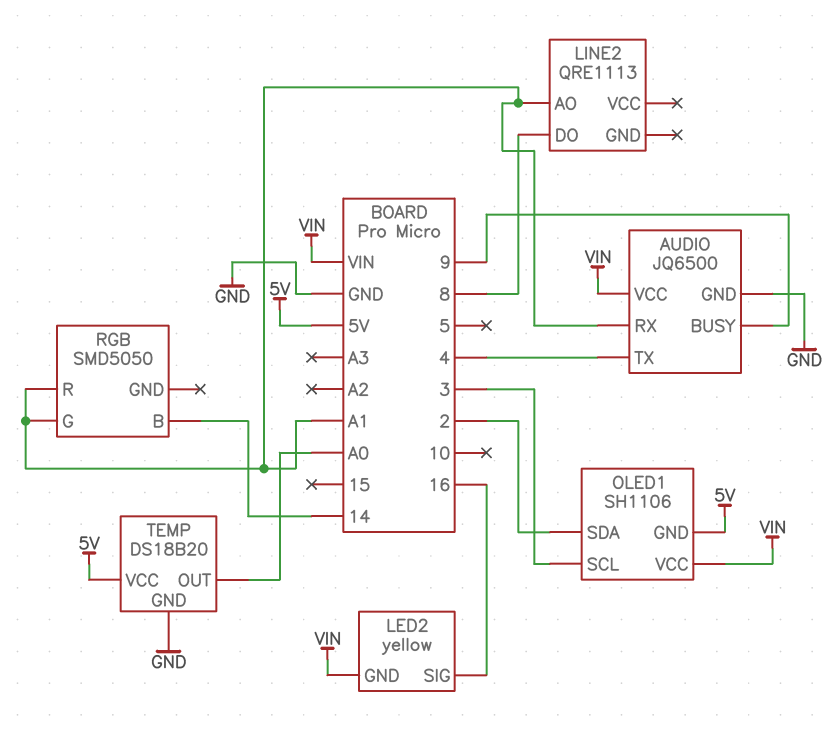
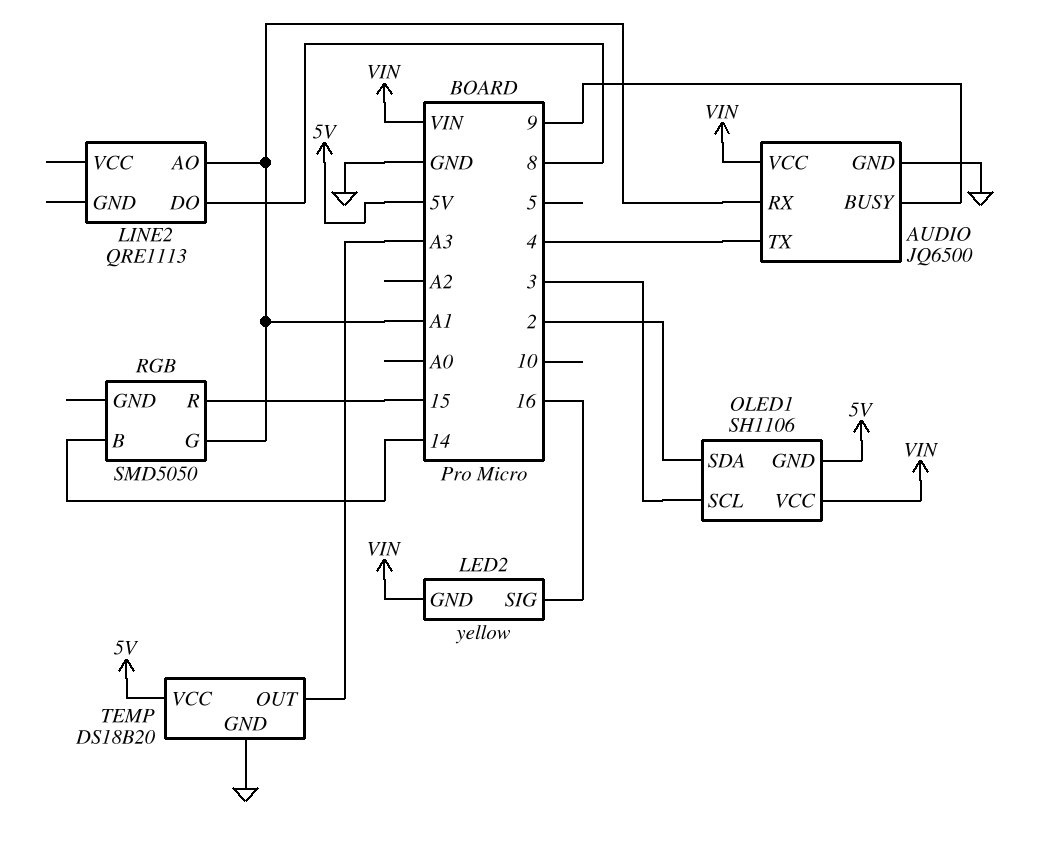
RGB pin R: A1 -> 15
TEMP pin OUT: A0 -> A3

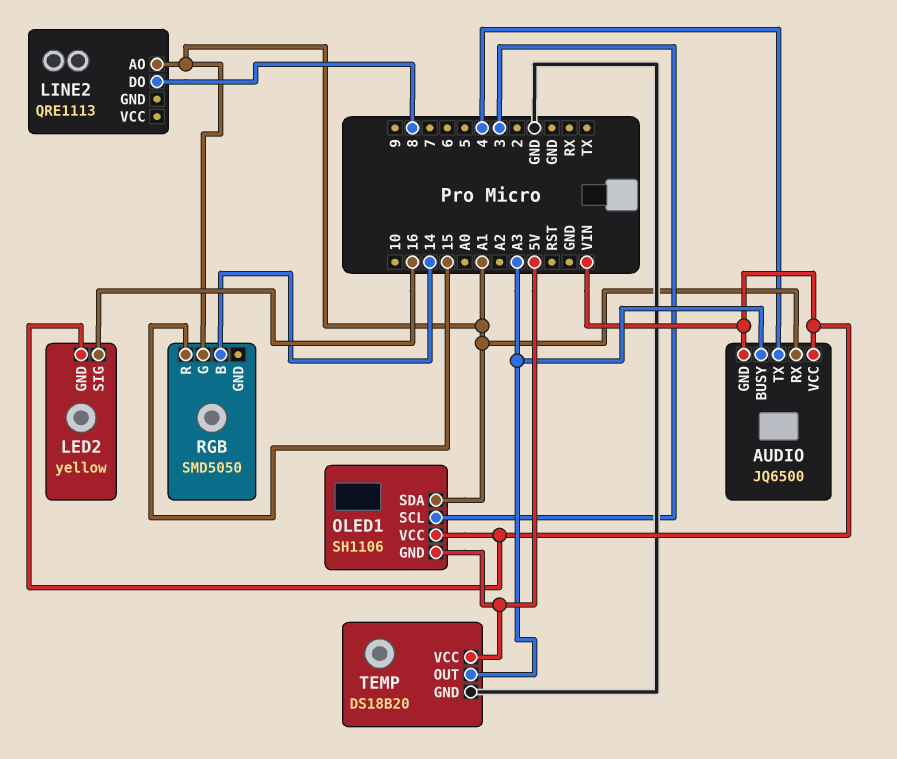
AUDIO pin BUSY: 9 -> A3
AUDIO pin GND: GND -> VIN
OLED1 pin SDA: 2 -> A1

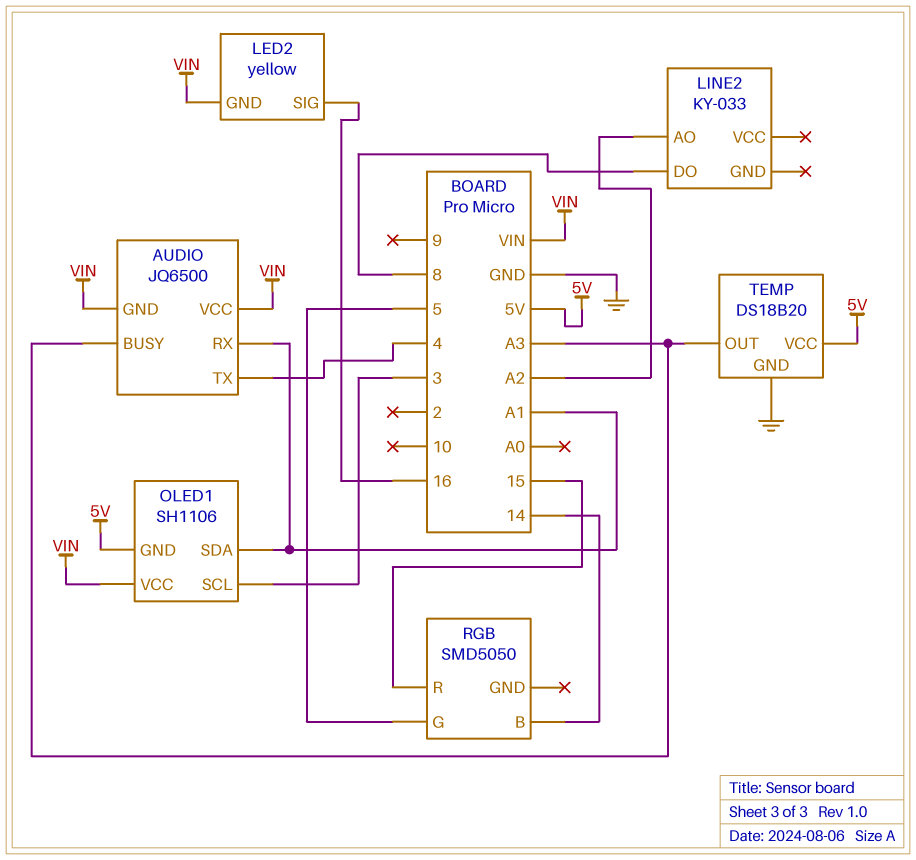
LINE2: QRE1113 -> KY-033
LINE2 pin AO: A1 -> A2
RGB pin G: A1 -> 5

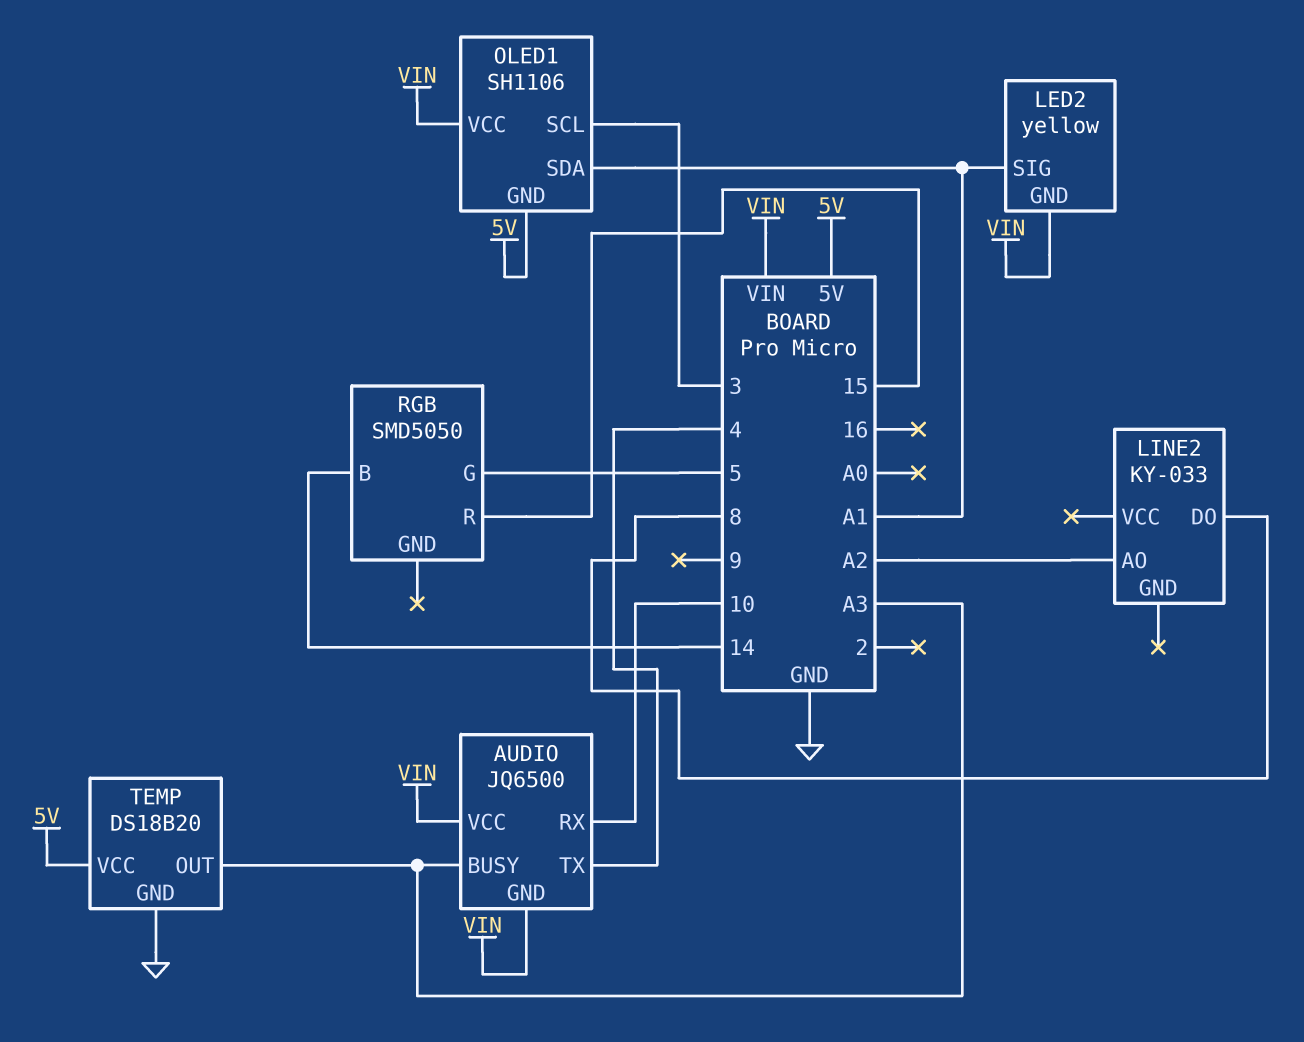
AUDIO pin RX: A1 -> 10
LED2 pin SIG: 16 -> A1

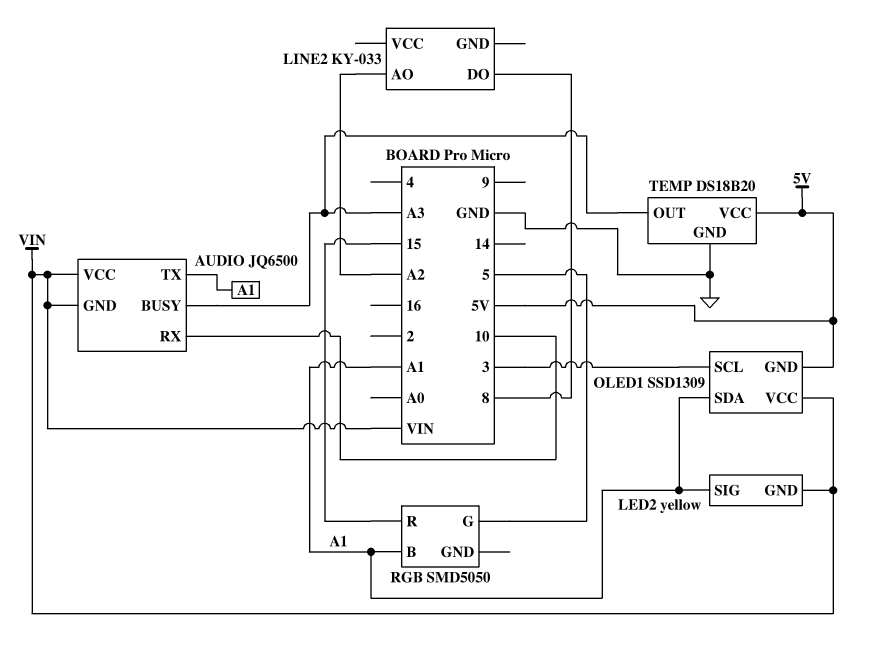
AUDIO pin TX: 4 -> A1
OLED1: SH1106 -> SSD1309
RGB pin B: 14 -> A1

